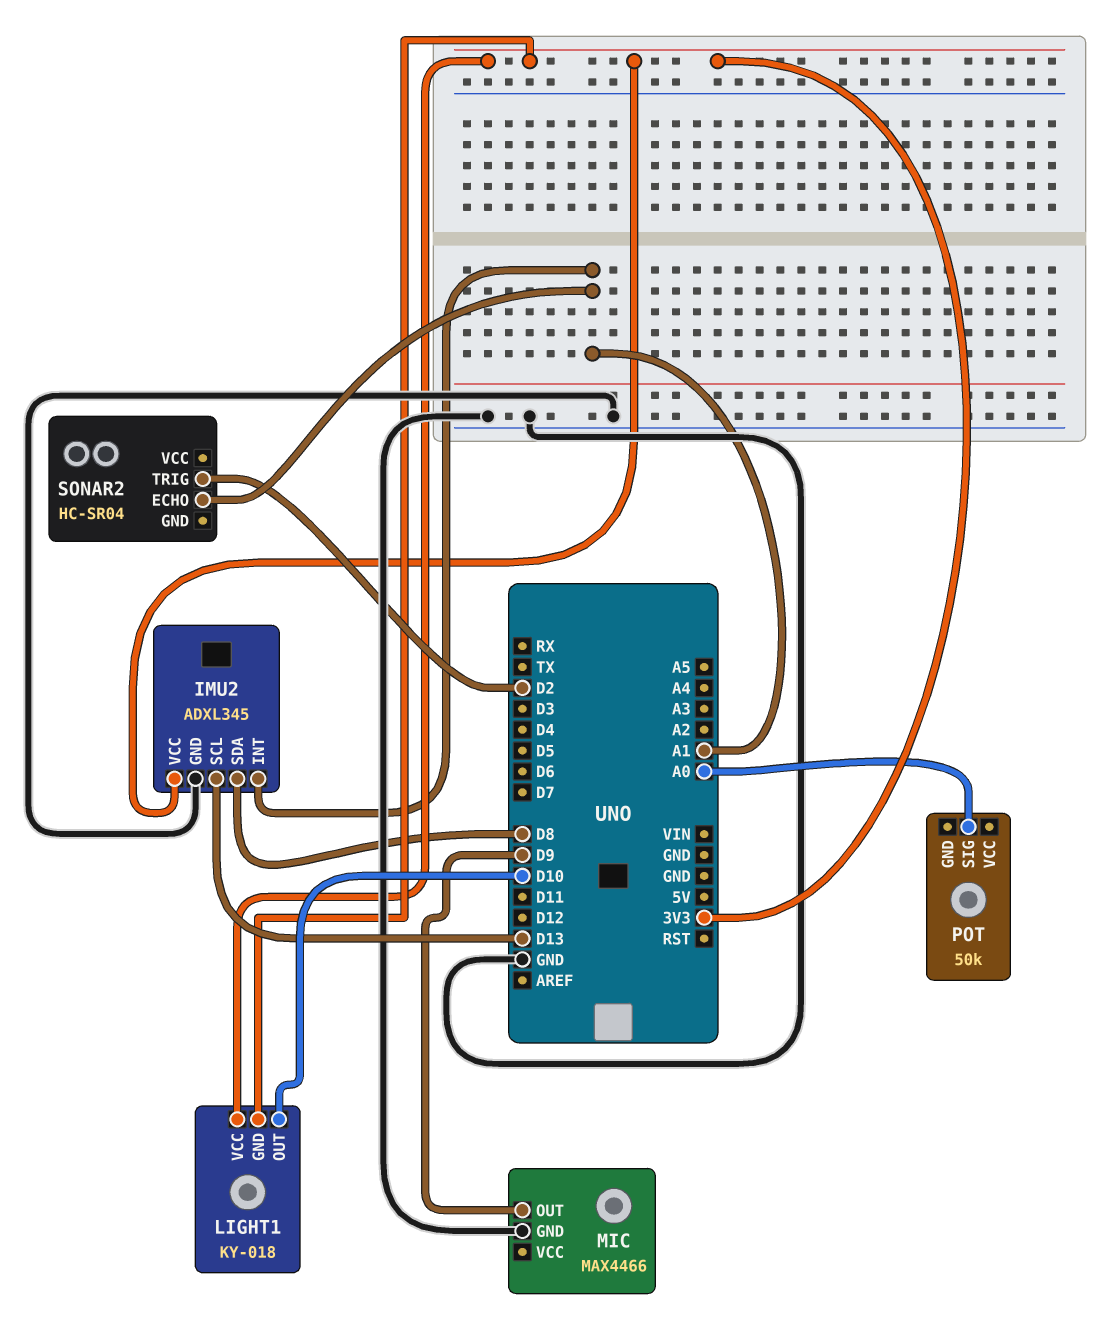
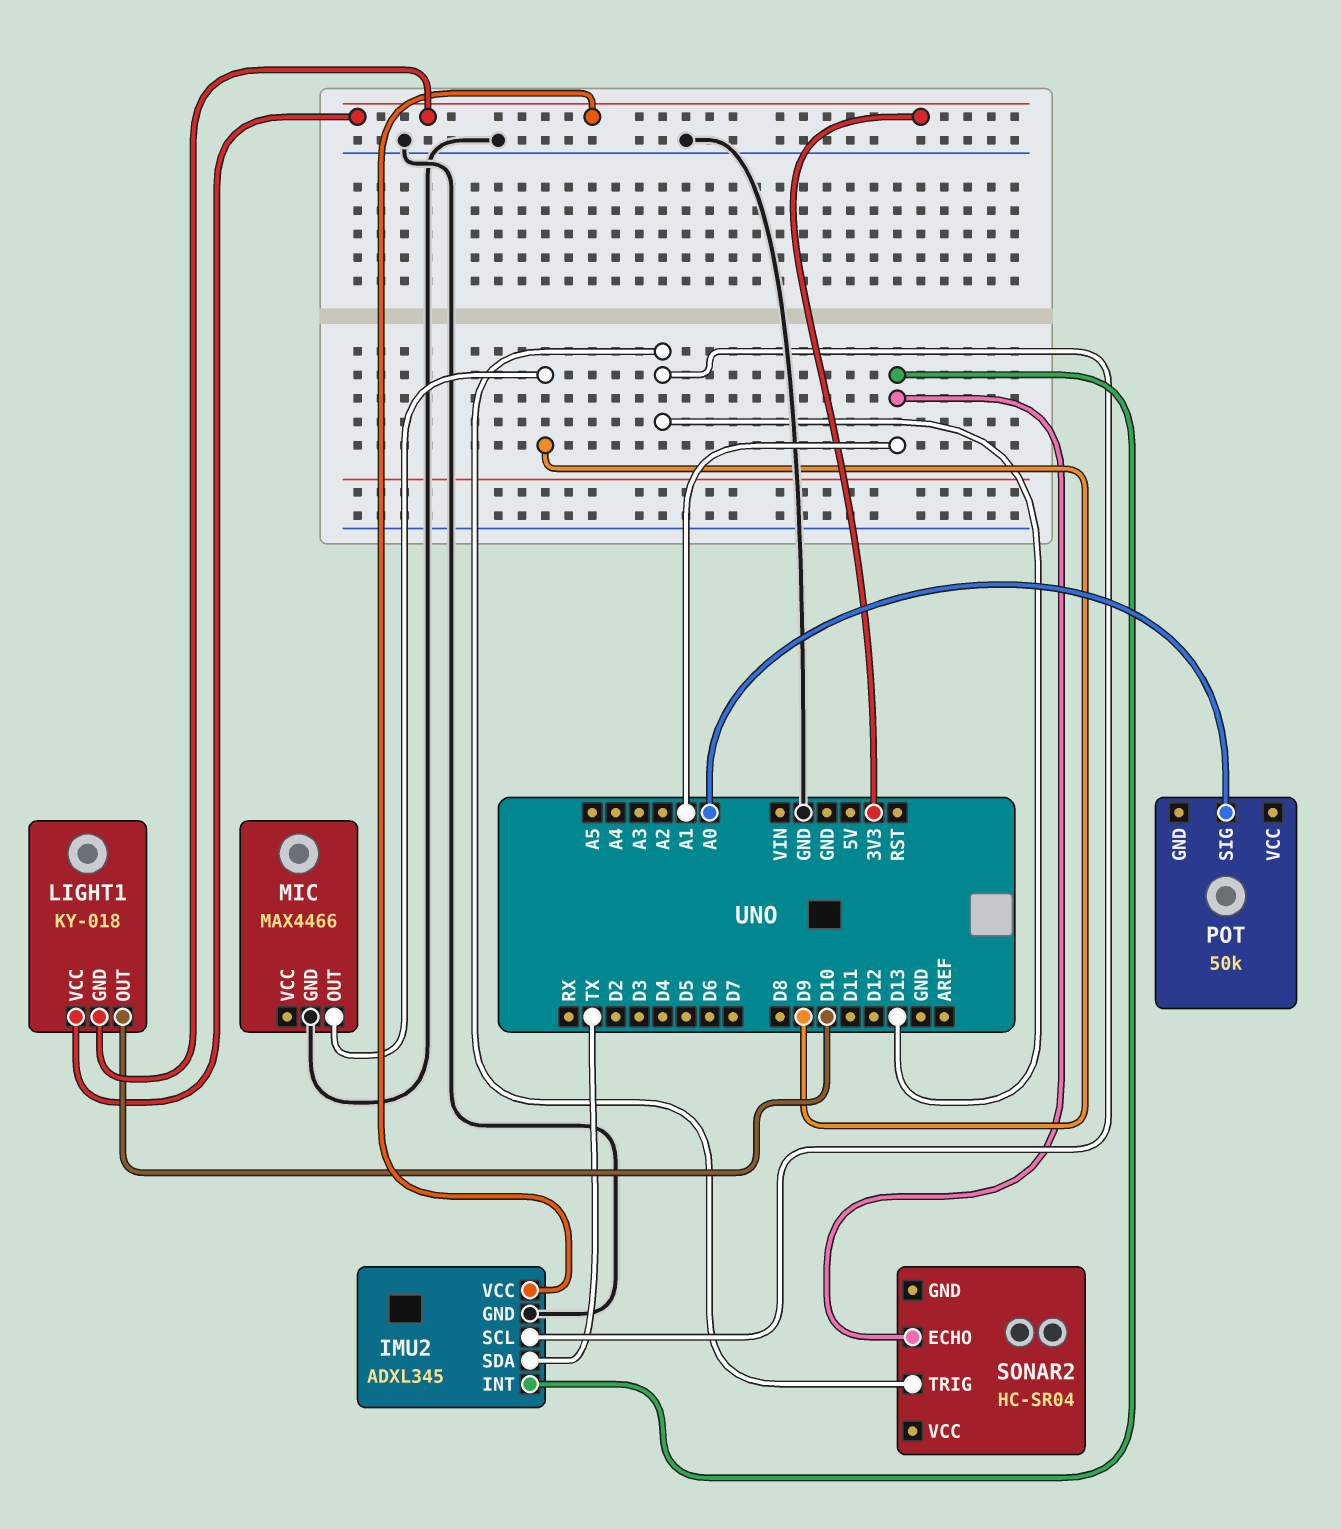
IMU2 pin SDA: D8 -> TX
SONAR2 pin TRIG: D2 -> D13

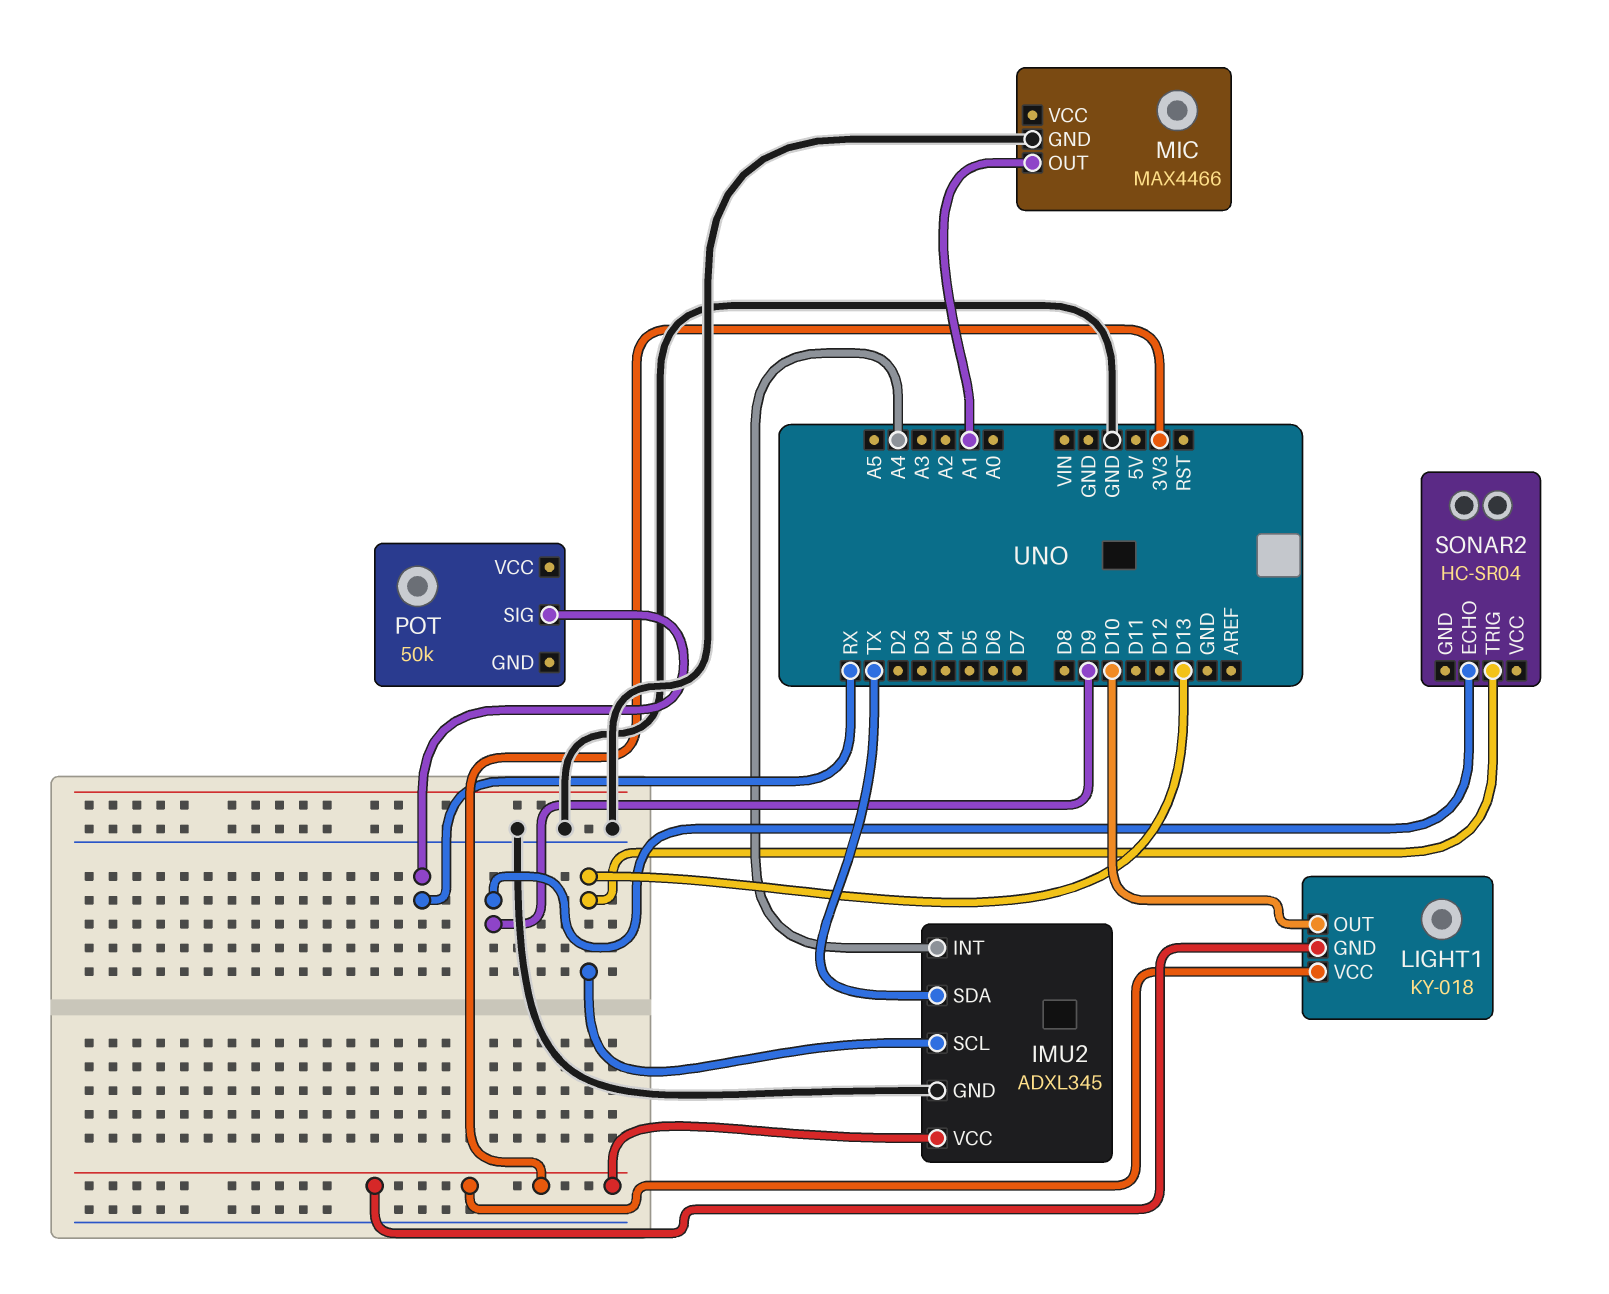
IMU2 pin INT: A1 -> A4
MIC pin OUT: D9 -> A1
POT pin SIG: A0 -> RX
SONAR2 pin ECHO: A1 -> D9

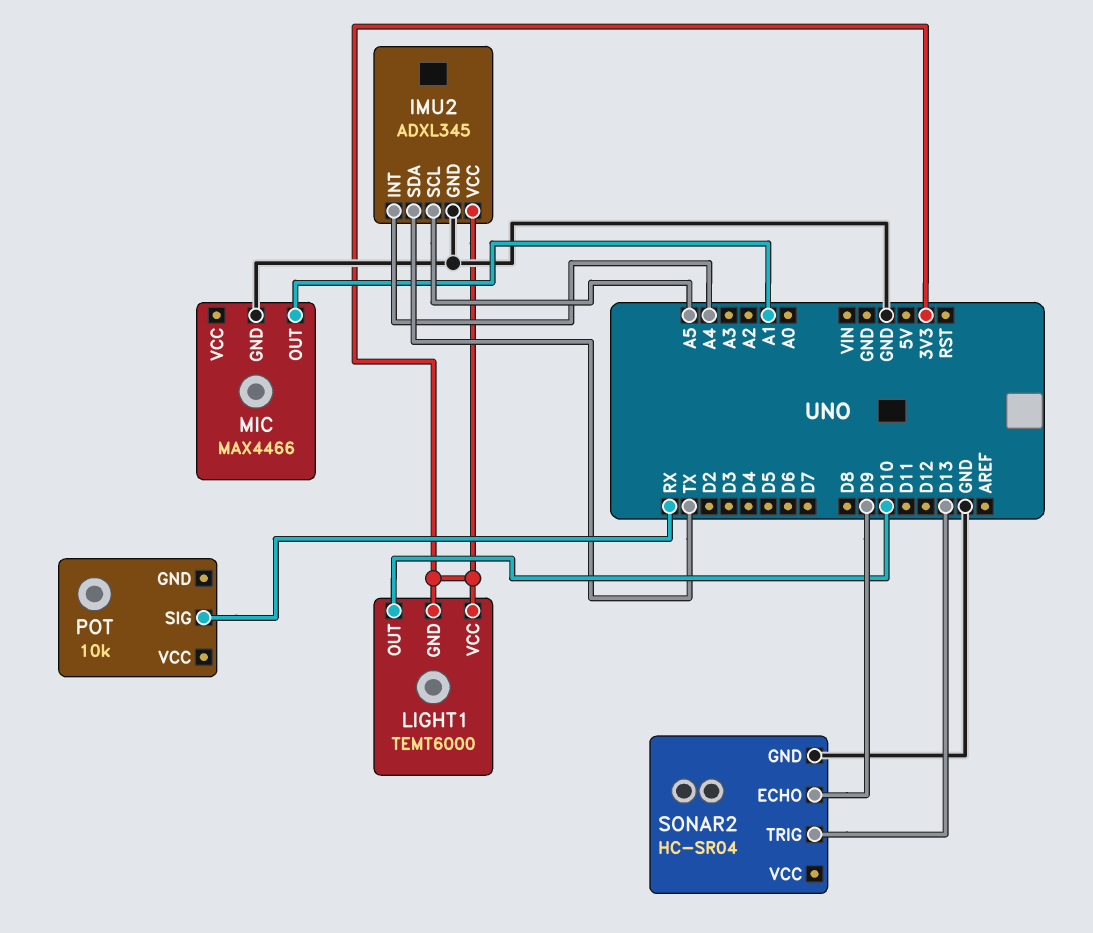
IMU2 pin SCL: D13 -> A5
LIGHT1: KY-018 -> TEMT6000
POT: 50k -> 10k
SONAR2 pin GND: none -> GND

